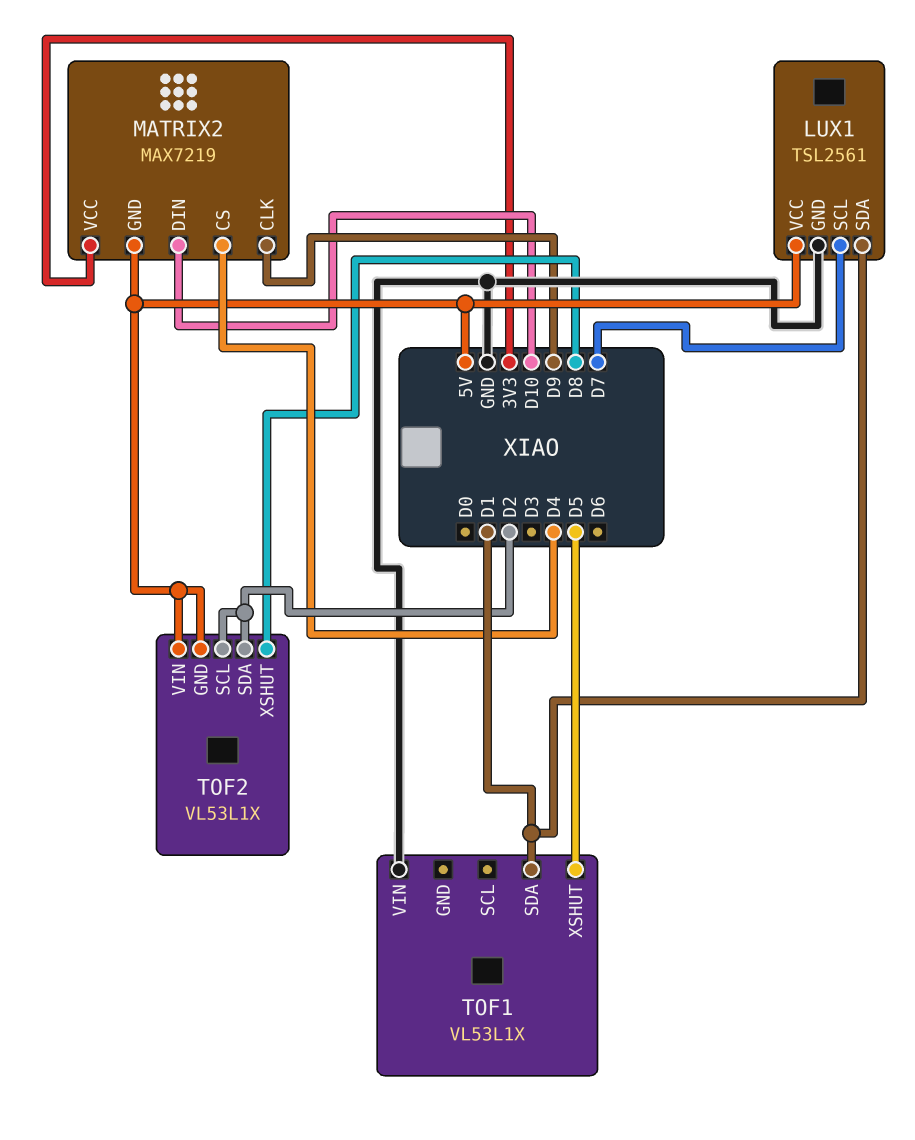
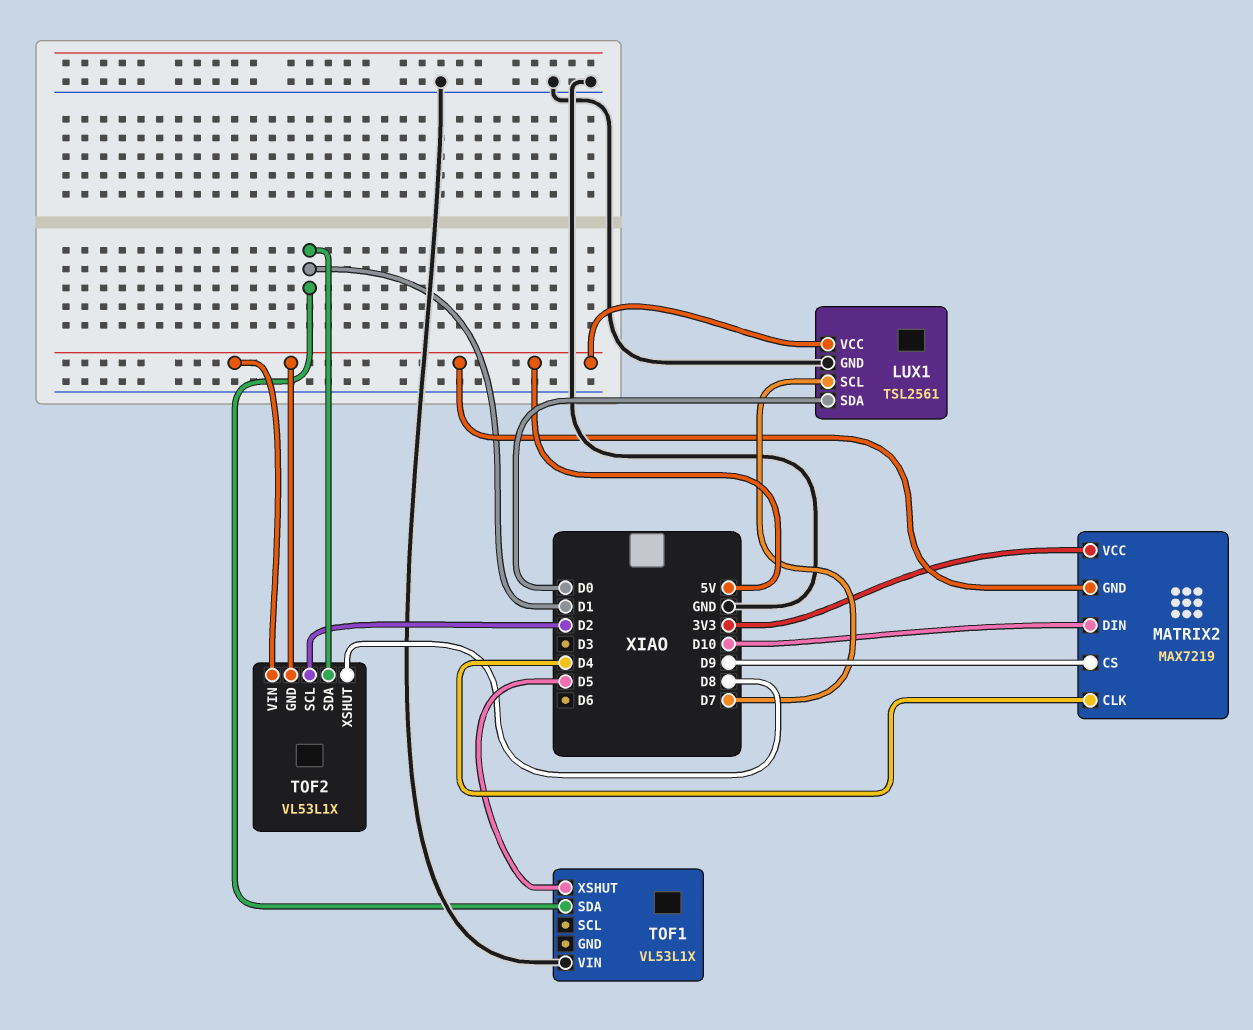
LUX1 pin SDA: D1 -> D0
MATRIX2 pin CLK: D9 -> D4
MATRIX2 pin CS: D4 -> D9
TOF2 pin SDA: D2 -> D1

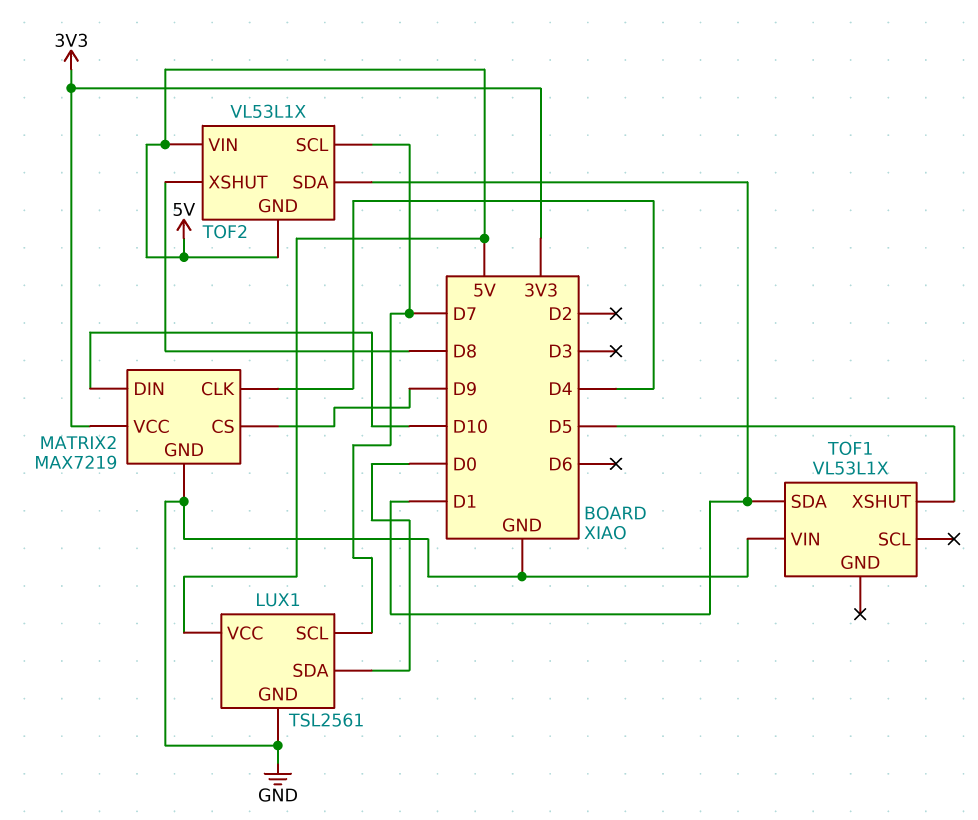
MATRIX2 pin GND: 5V -> GND
TOF2 pin SCL: D2 -> D7

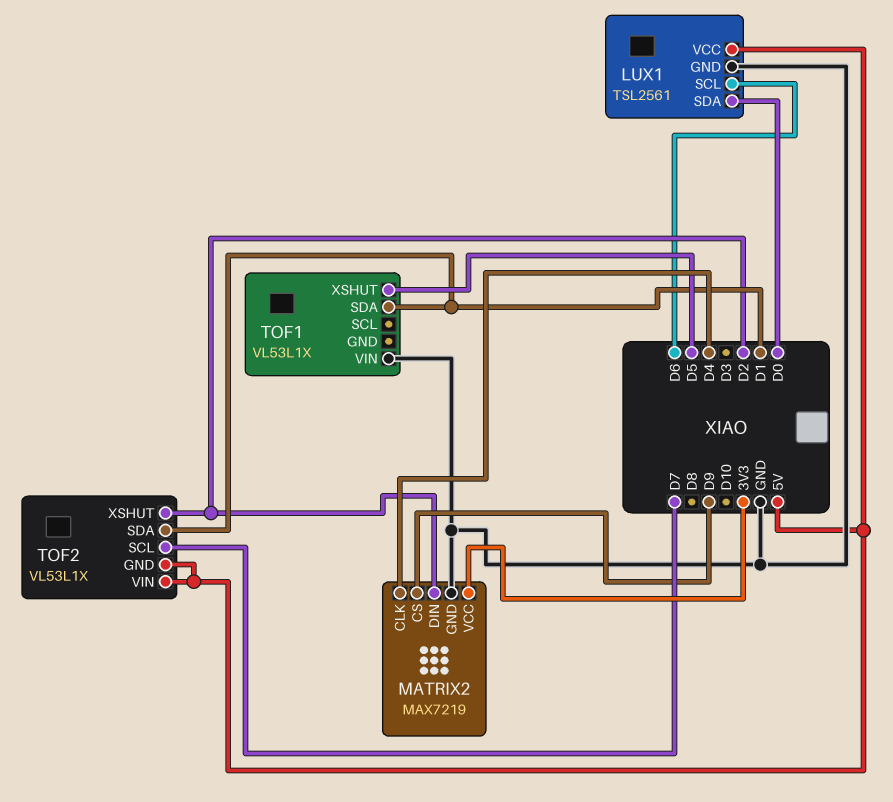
LUX1 pin SCL: D7 -> D6
MATRIX2 pin DIN: D10 -> D2
TOF2 pin XSHUT: D8 -> D2

